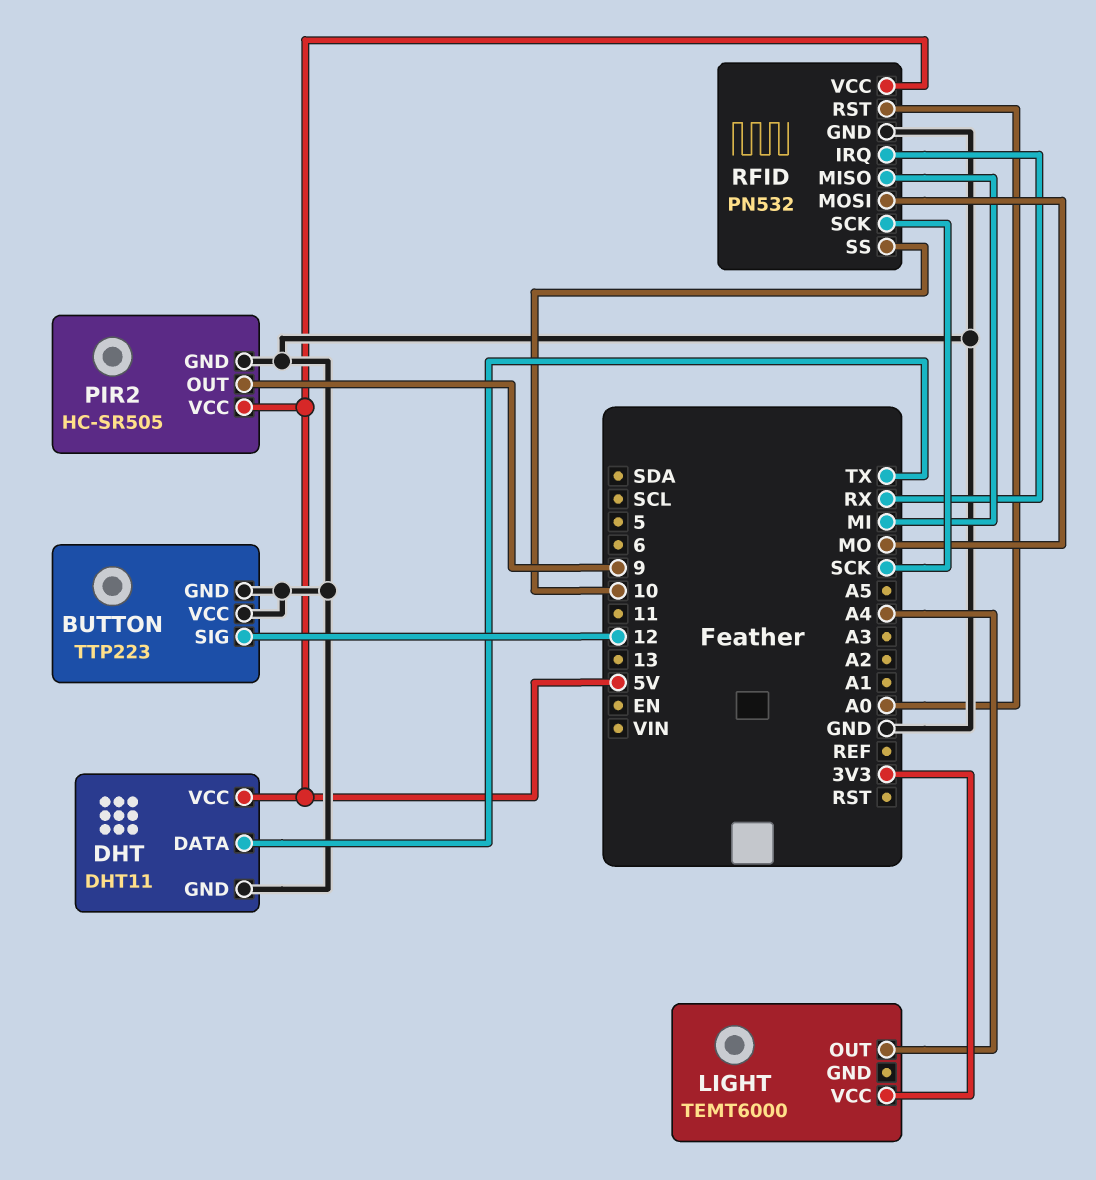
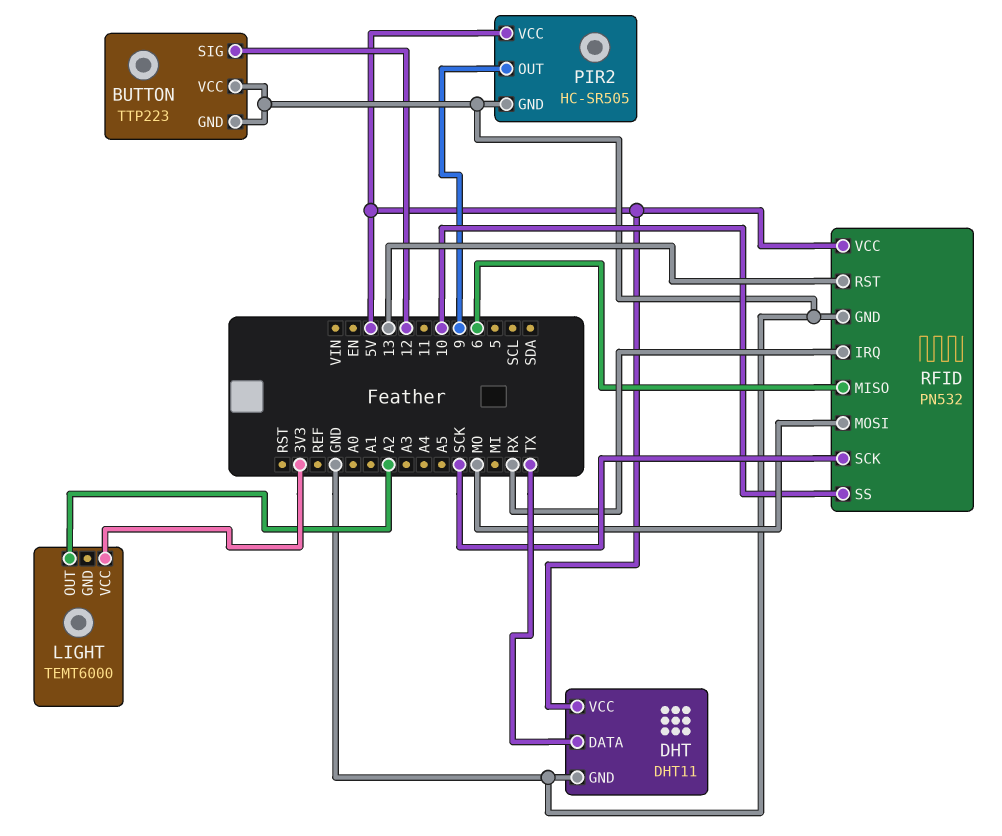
LIGHT pin OUT: A4 -> A2
RFID pin MISO: MI -> 6
RFID pin RST: A0 -> 13

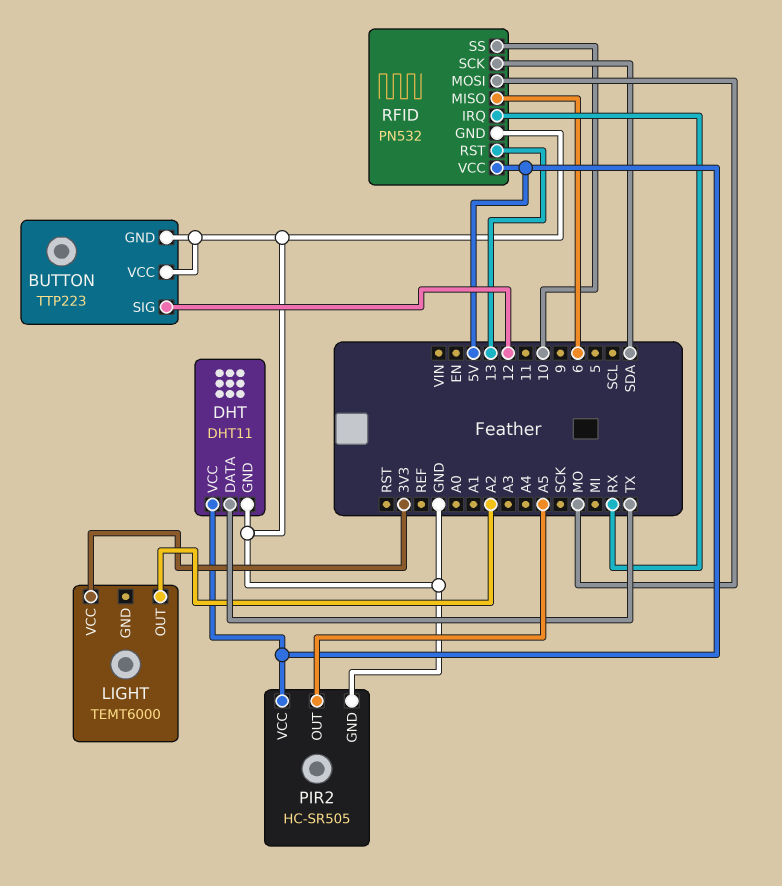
PIR2 pin OUT: 9 -> A5
RFID pin SCK: SCK -> SDA

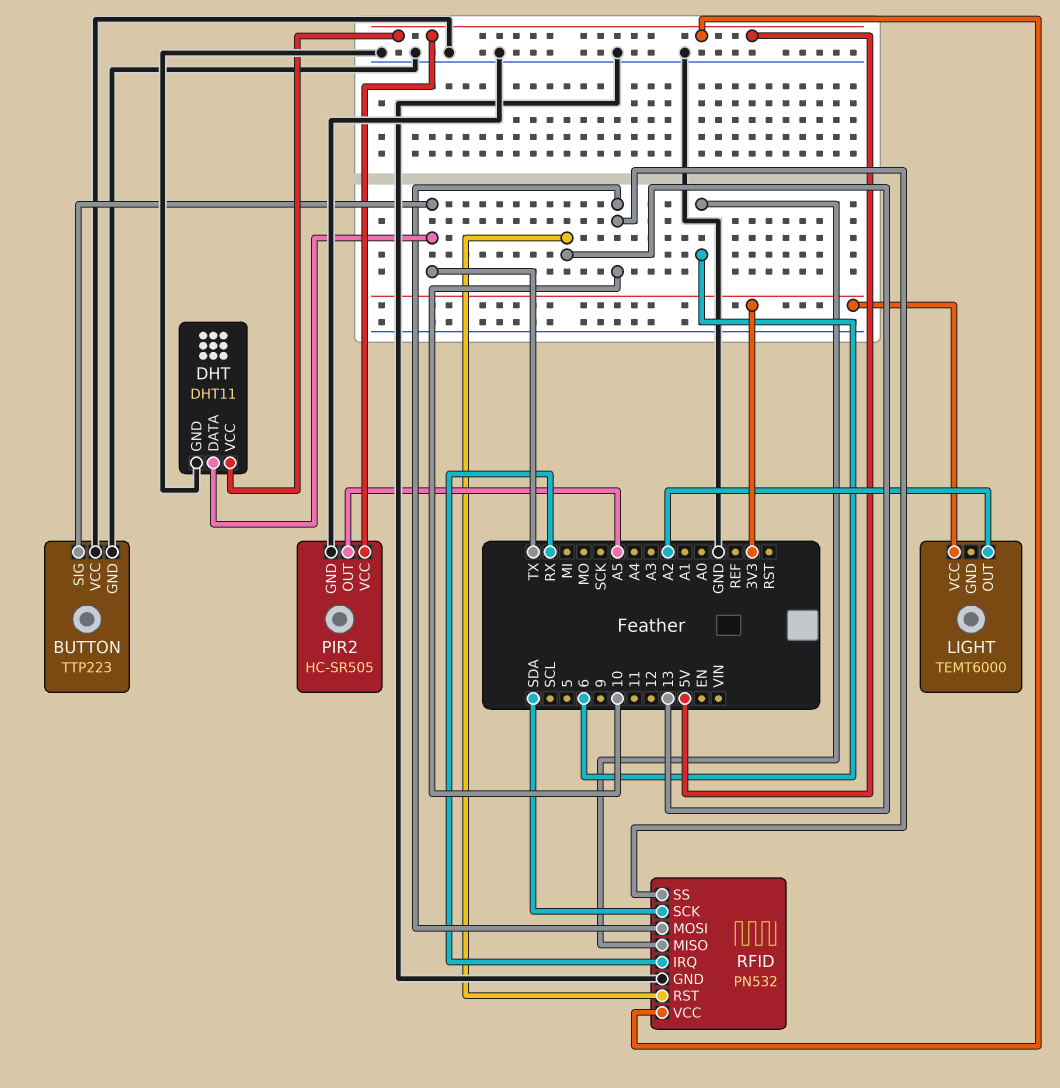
BUTTON pin SIG: 12 -> TX
RFID pin MOSI: MO -> 10

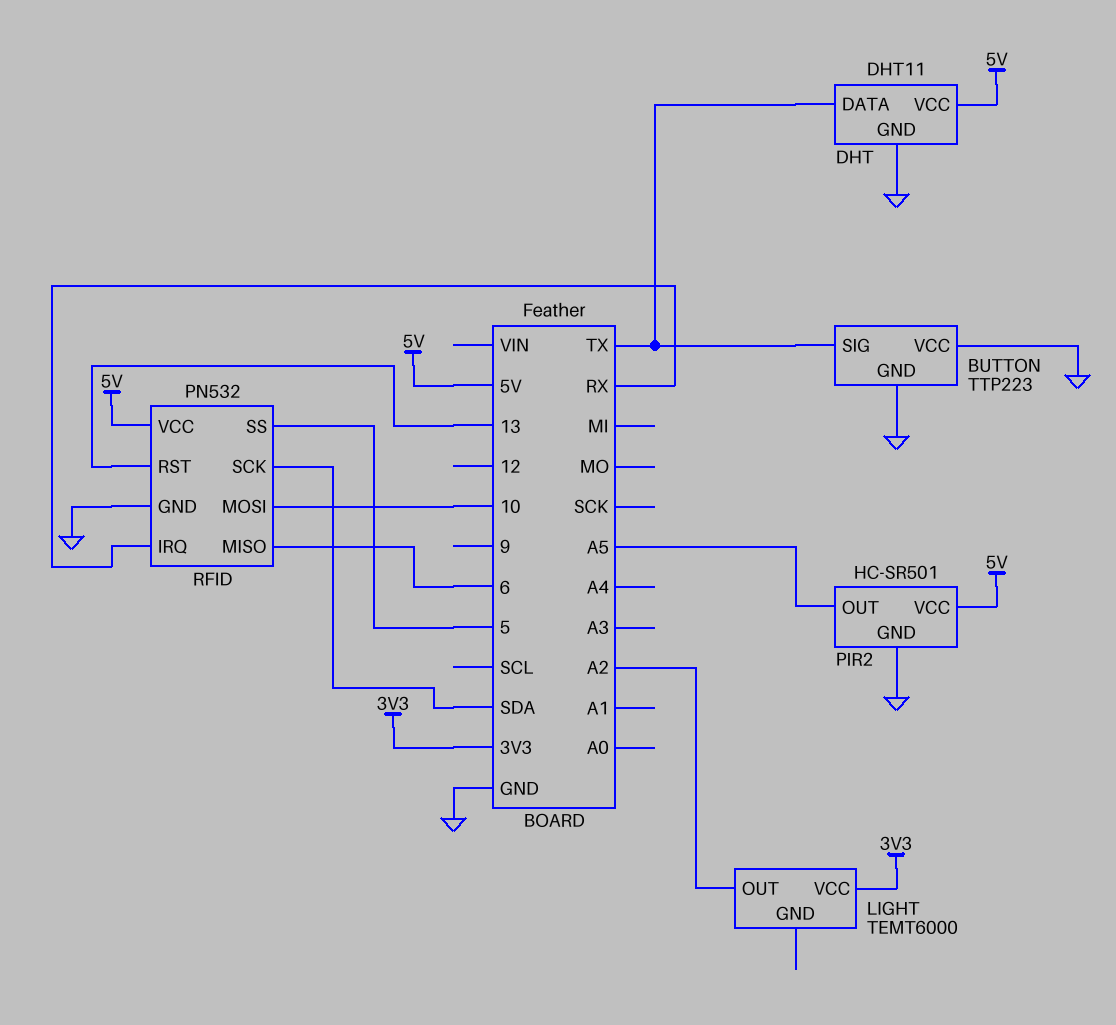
PIR2: HC-SR505 -> HC-SR501
RFID pin SS: 10 -> 5

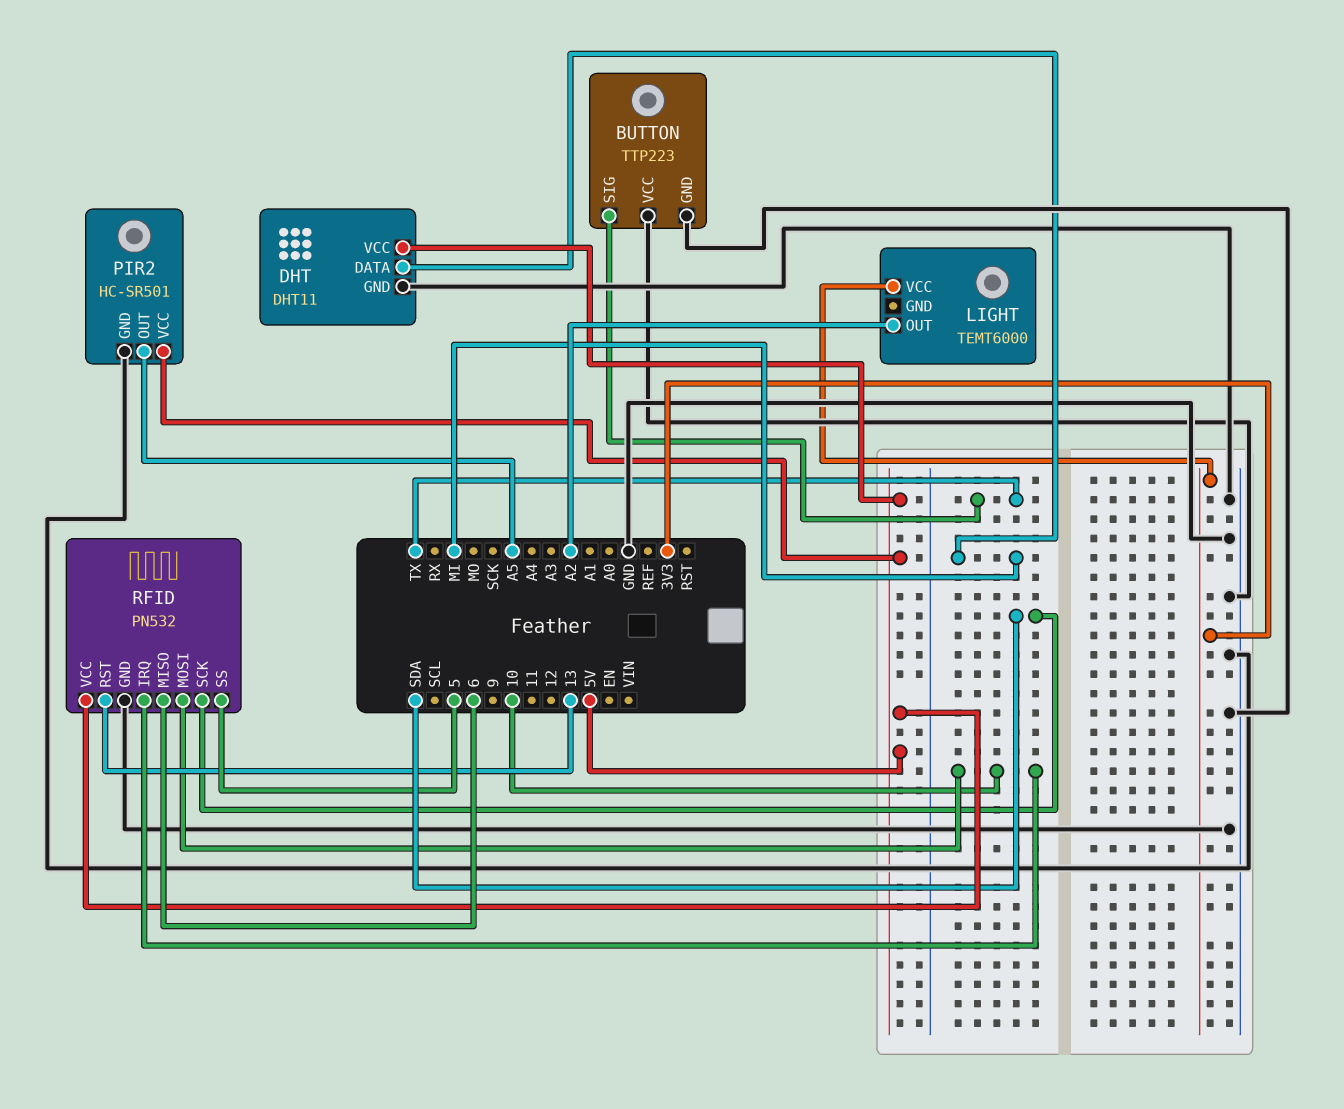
DHT pin DATA: TX -> MI
RFID pin IRQ: RX -> 10

